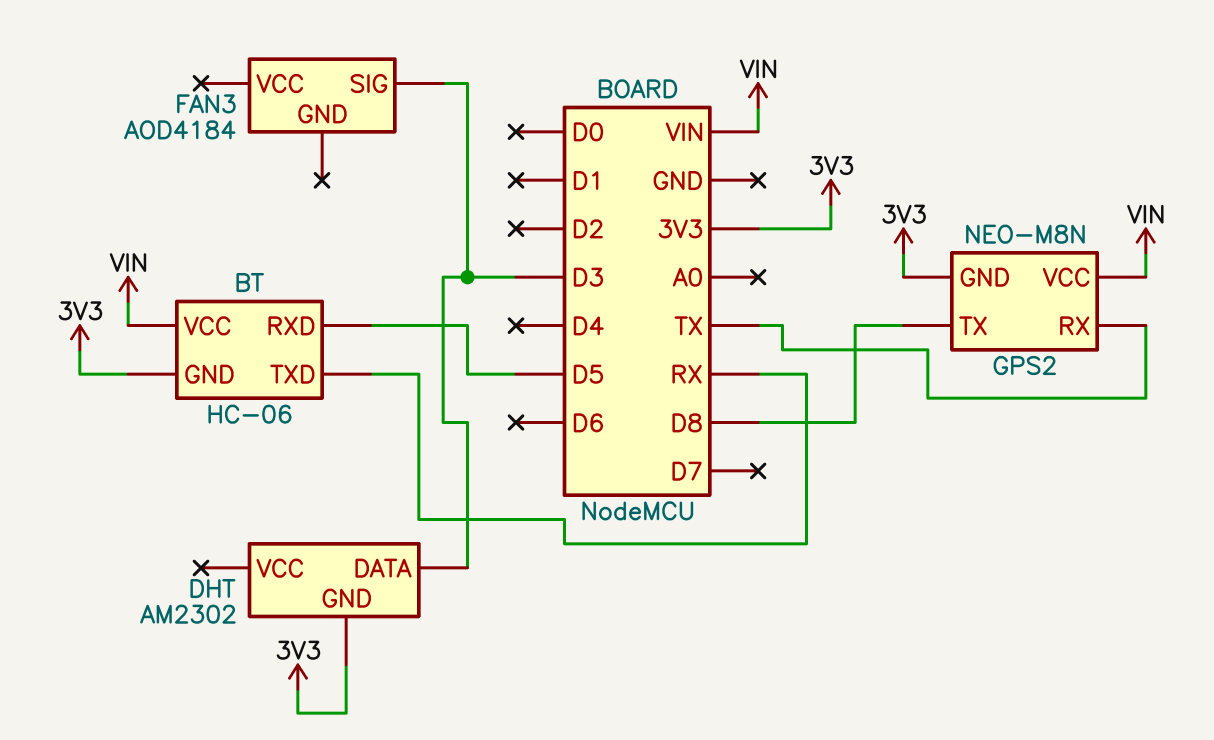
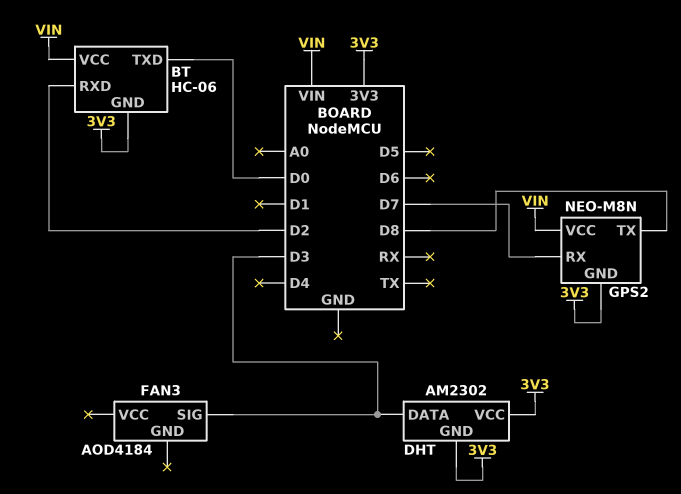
BT pin RXD: D5 -> D2
BT pin TXD: RX -> D0
DHT pin VCC: none -> 3V3
GPS2 pin RX: TX -> D7

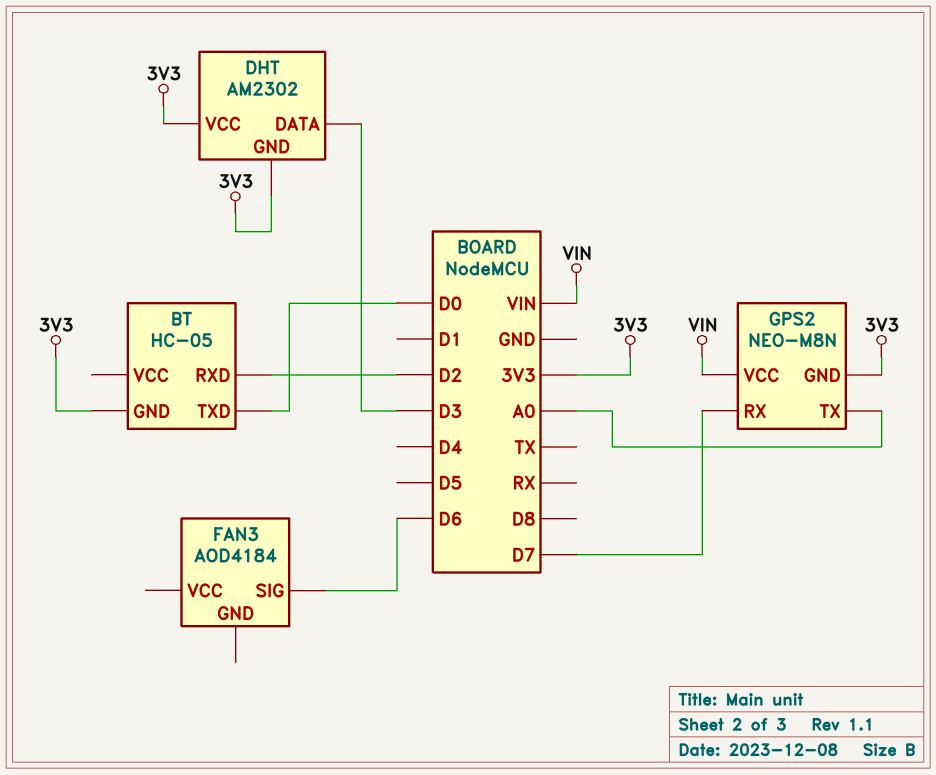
BT: HC-06 -> HC-05
BT pin VCC: VIN -> none
FAN3 pin SIG: D3 -> D6
GPS2 pin TX: D8 -> A0

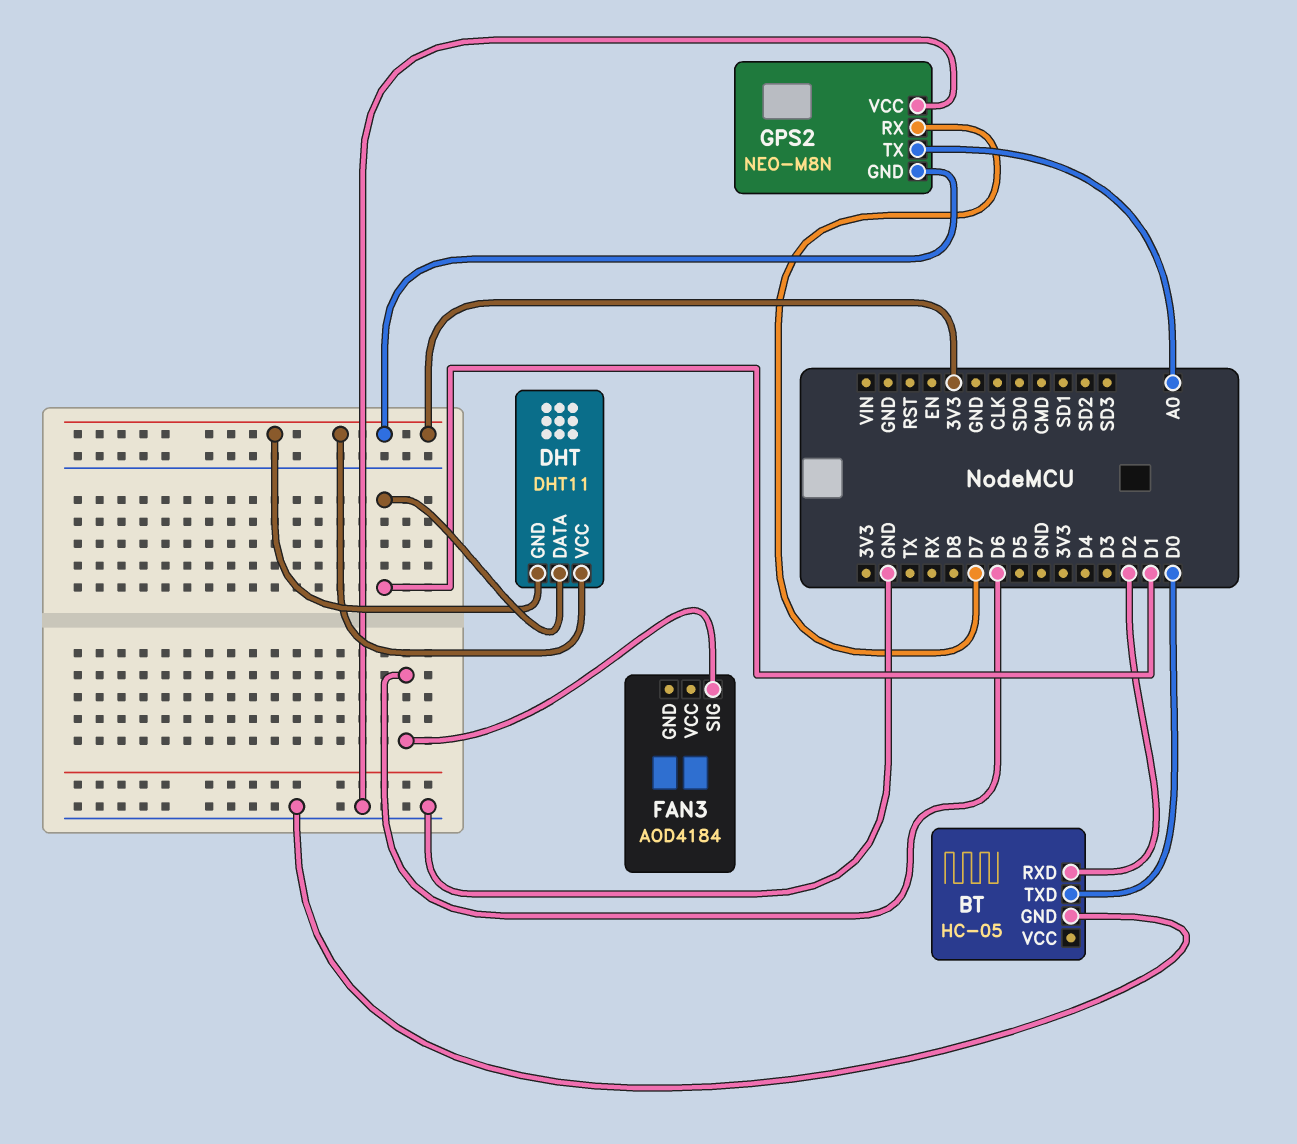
BT pin GND: 3V3 -> GND
DHT: AM2302 -> DHT11
DHT pin DATA: D3 -> D1
GPS2 pin VCC: VIN -> GND

